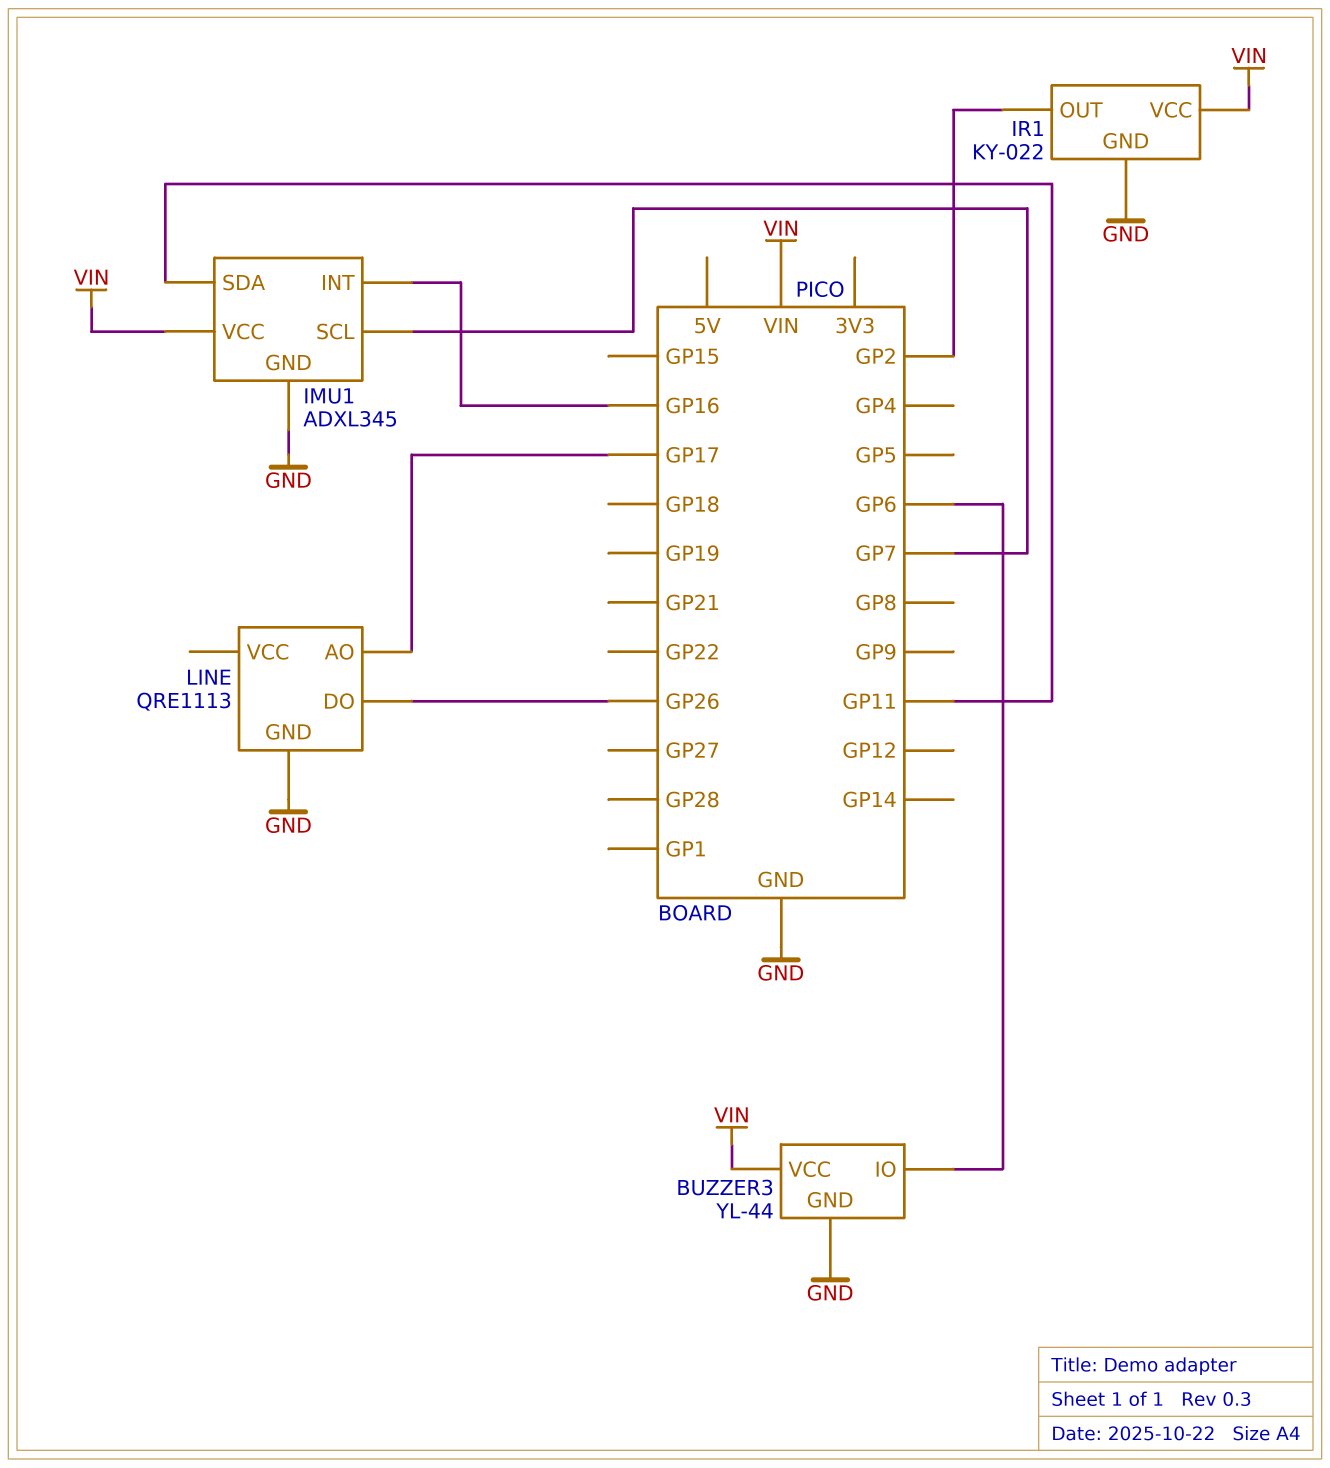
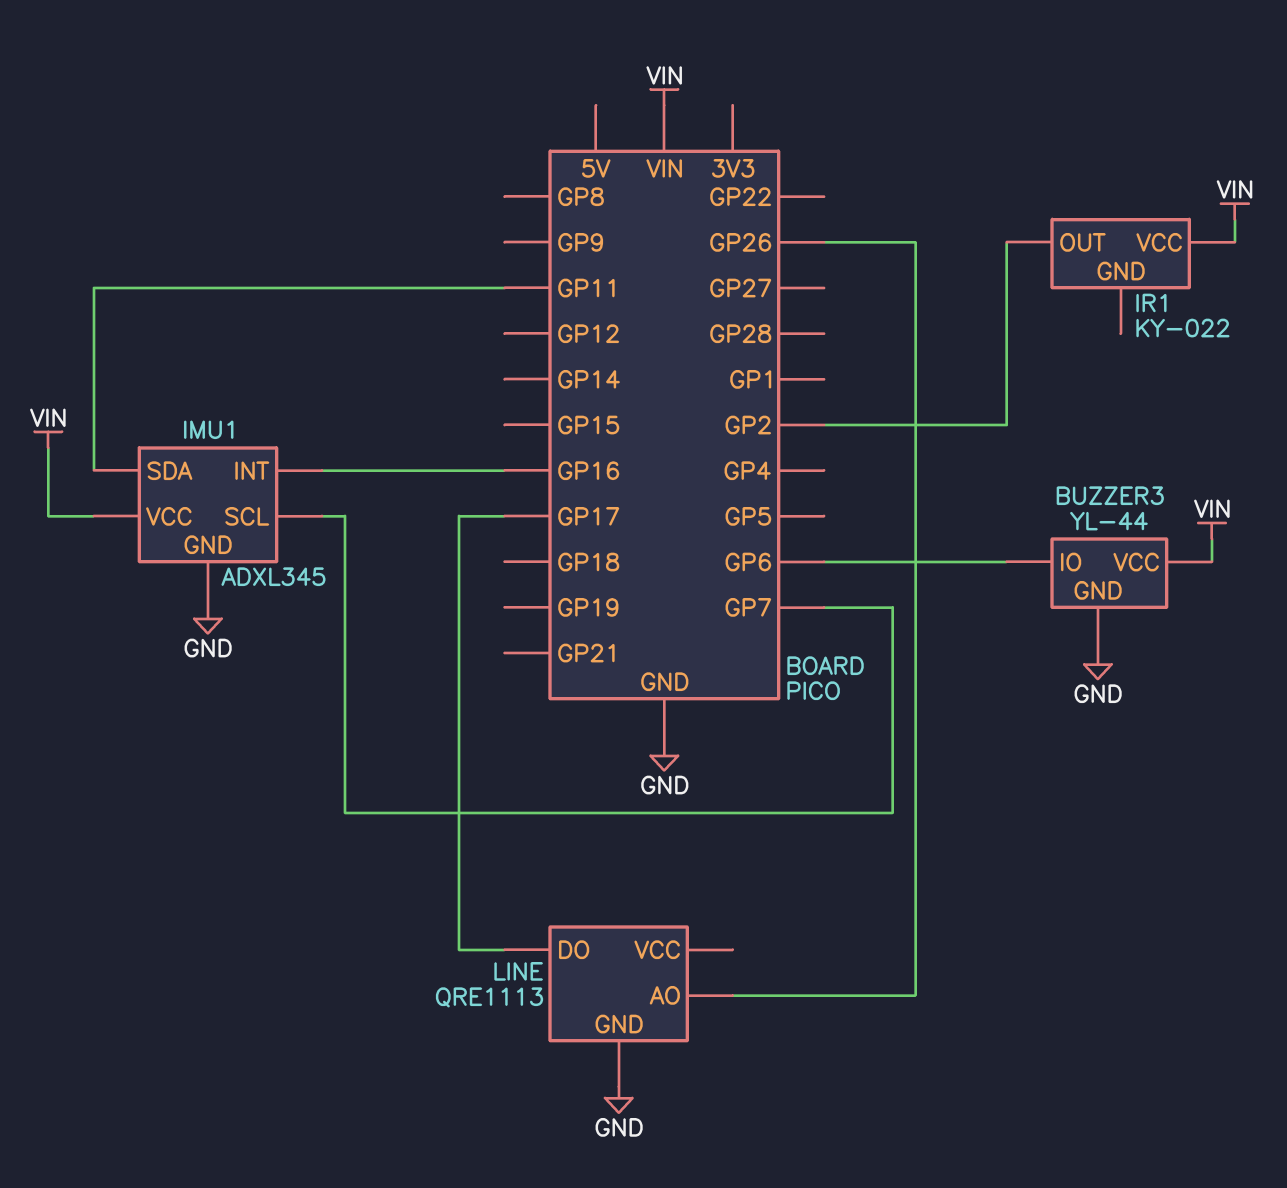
IR1 pin GND: GND -> none
LINE pin AO: GP17 -> GP26
LINE pin DO: GP26 -> GP17

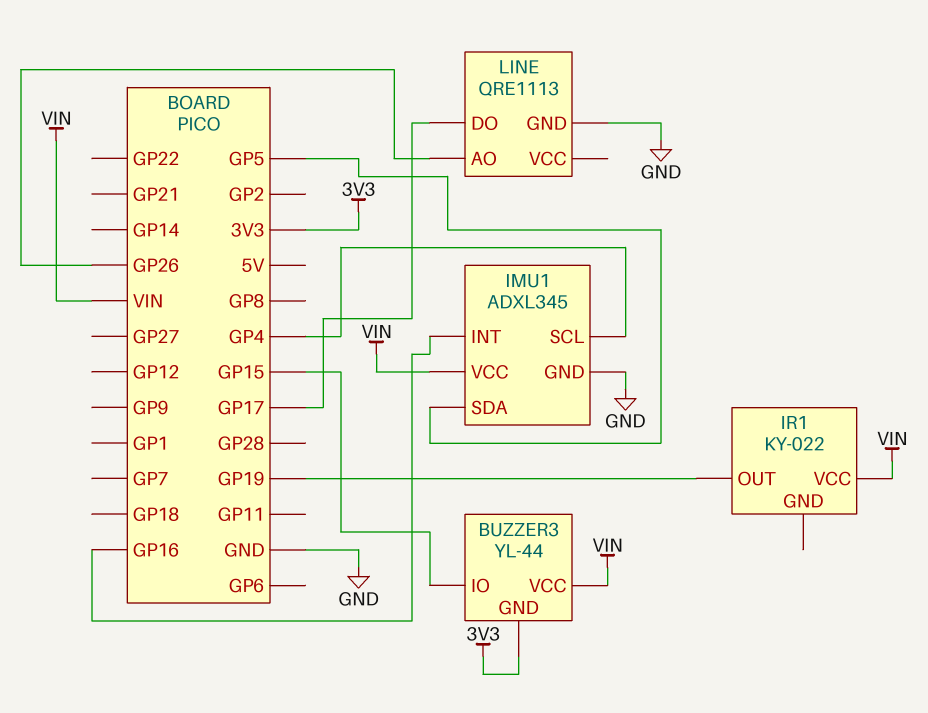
BUZZER3 pin GND: GND -> 3V3
BUZZER3 pin IO: GP6 -> GP15
IMU1 pin SCL: GP7 -> GP4
IMU1 pin SDA: GP11 -> GP5
IR1 pin OUT: GP2 -> GP19

